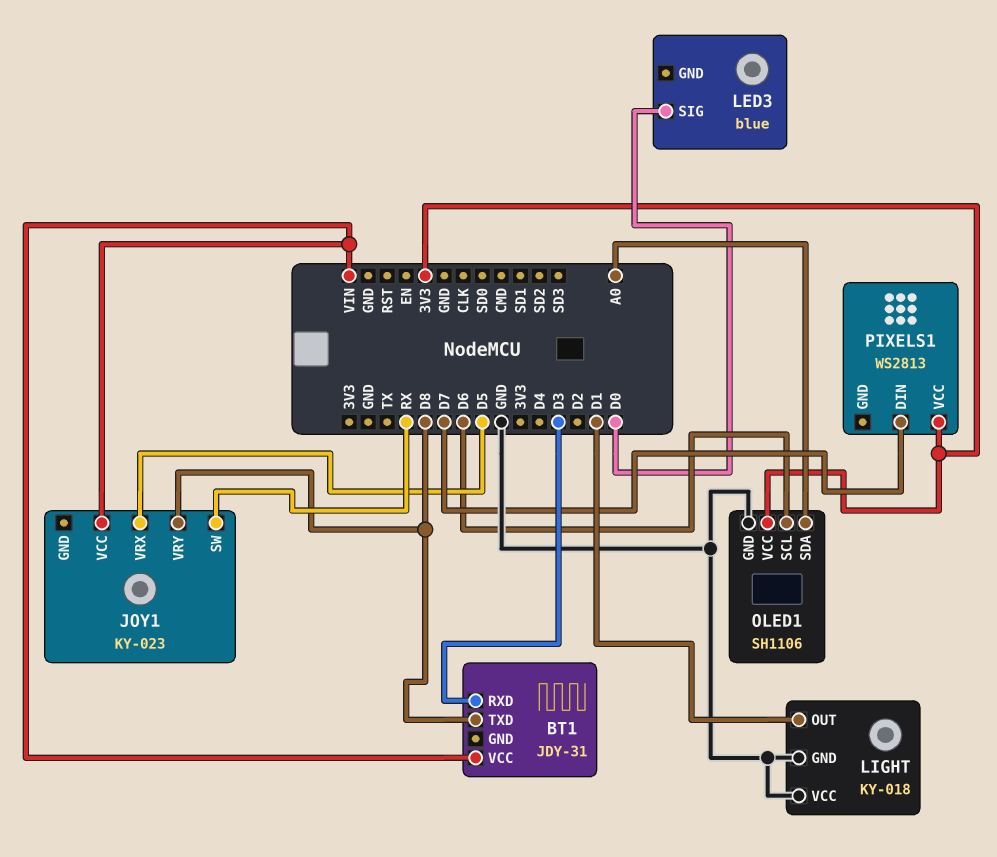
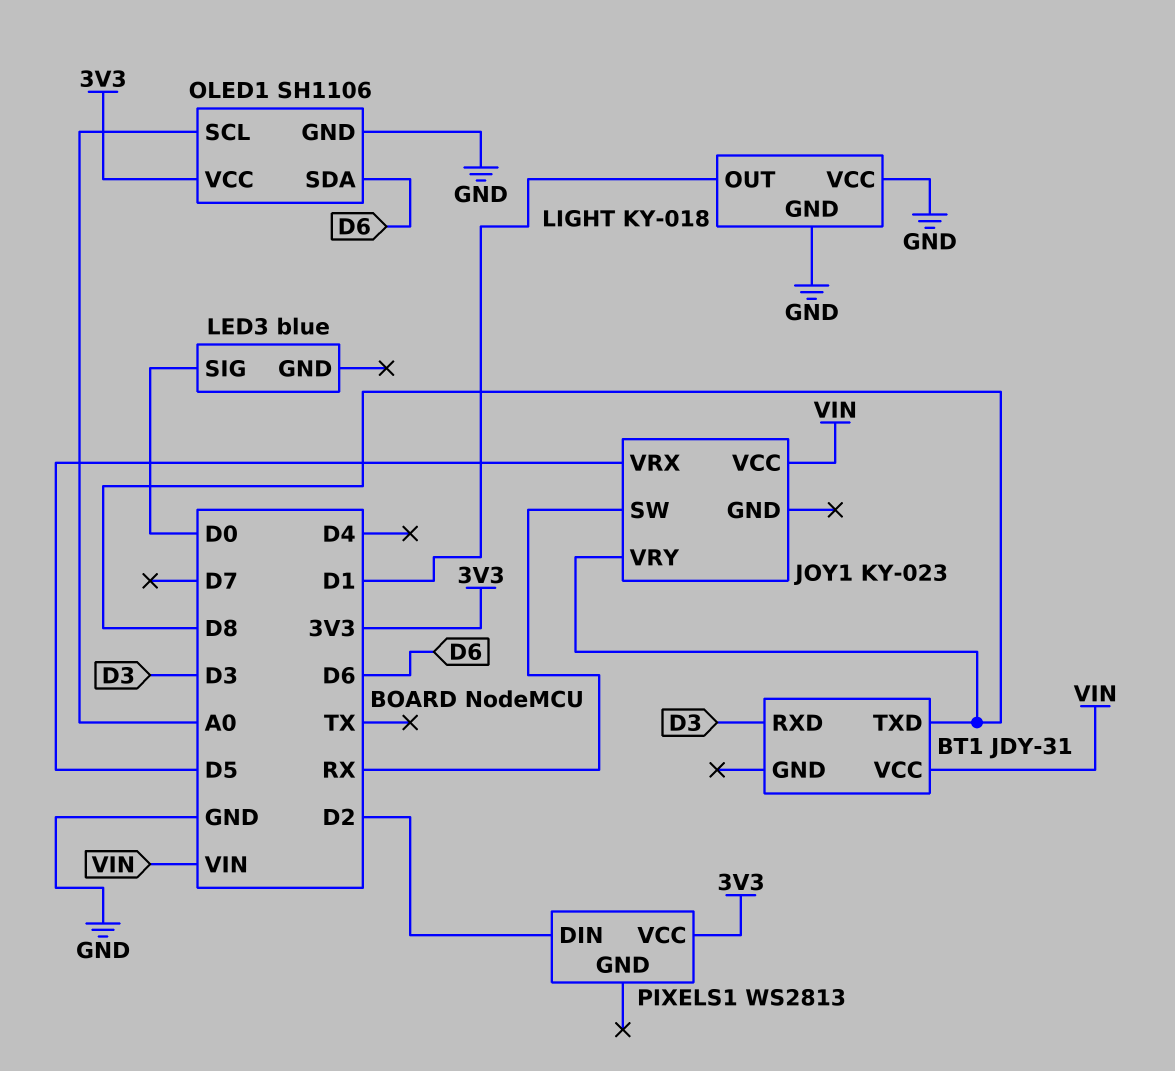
OLED1 pin SCL: D6 -> A0
OLED1 pin SDA: A0 -> D6
PIXELS1 pin DIN: D7 -> D2

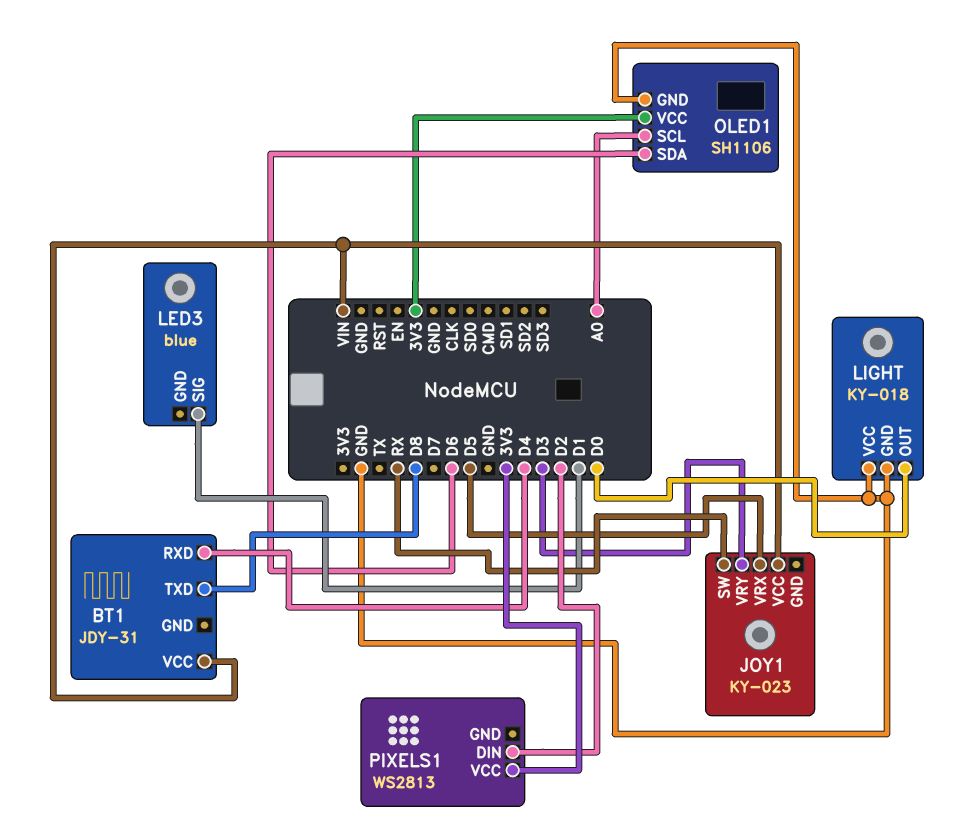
BT1 pin RXD: D3 -> D4
JOY1 pin VRY: D8 -> D3
LED3 pin SIG: D0 -> D1
LIGHT pin OUT: D1 -> D0

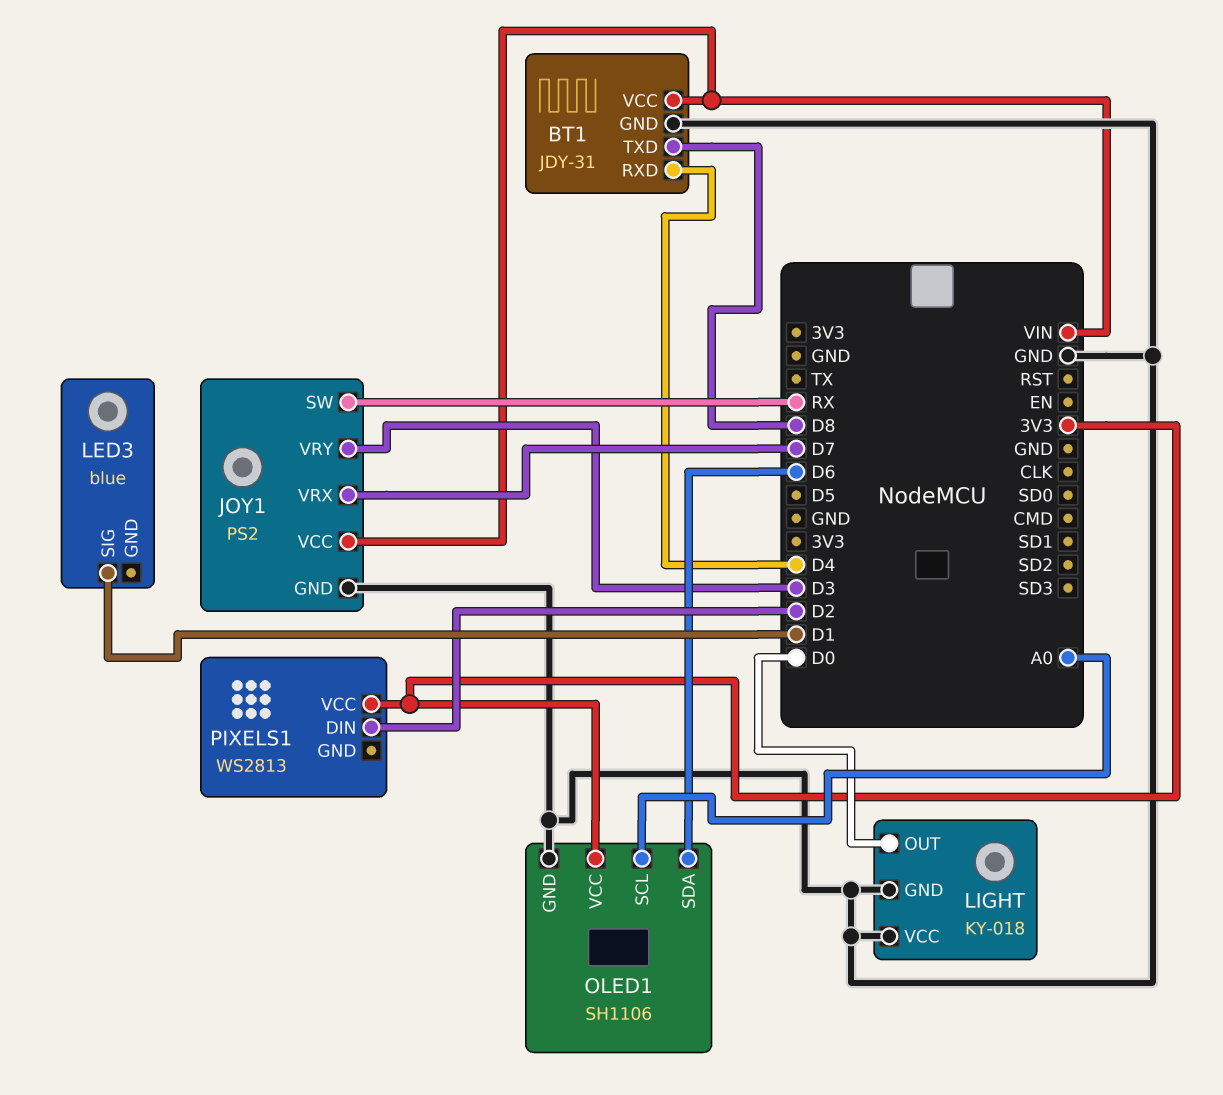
BT1 pin GND: none -> GND
JOY1: KY-023 -> PS2
JOY1 pin GND: none -> GND
JOY1 pin VRX: D5 -> D7

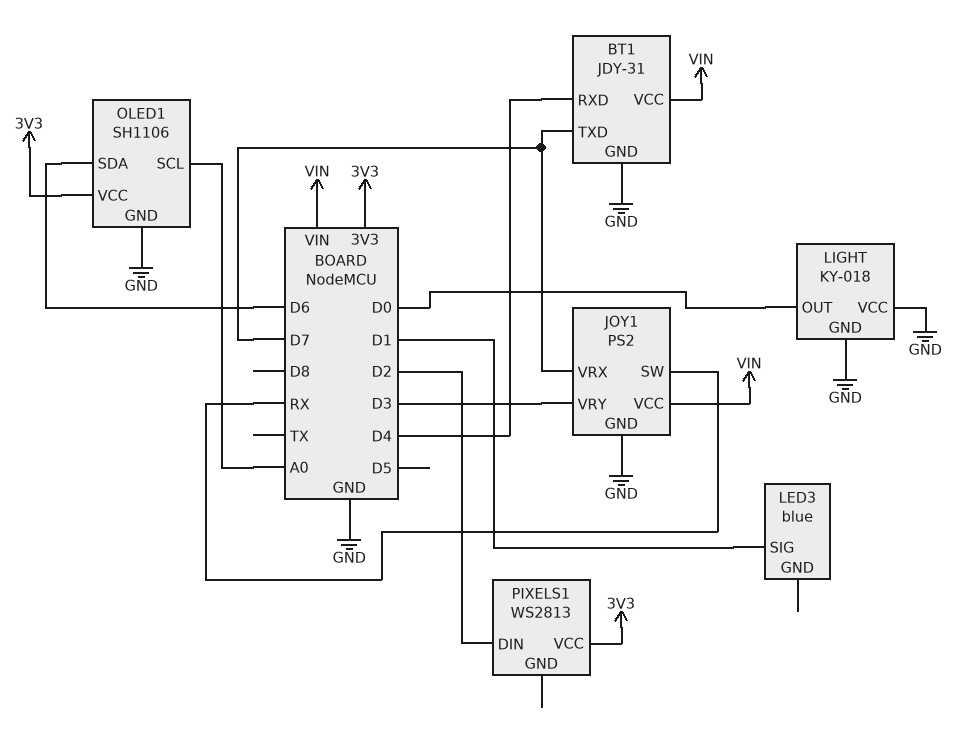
BT1 pin TXD: D8 -> D7

